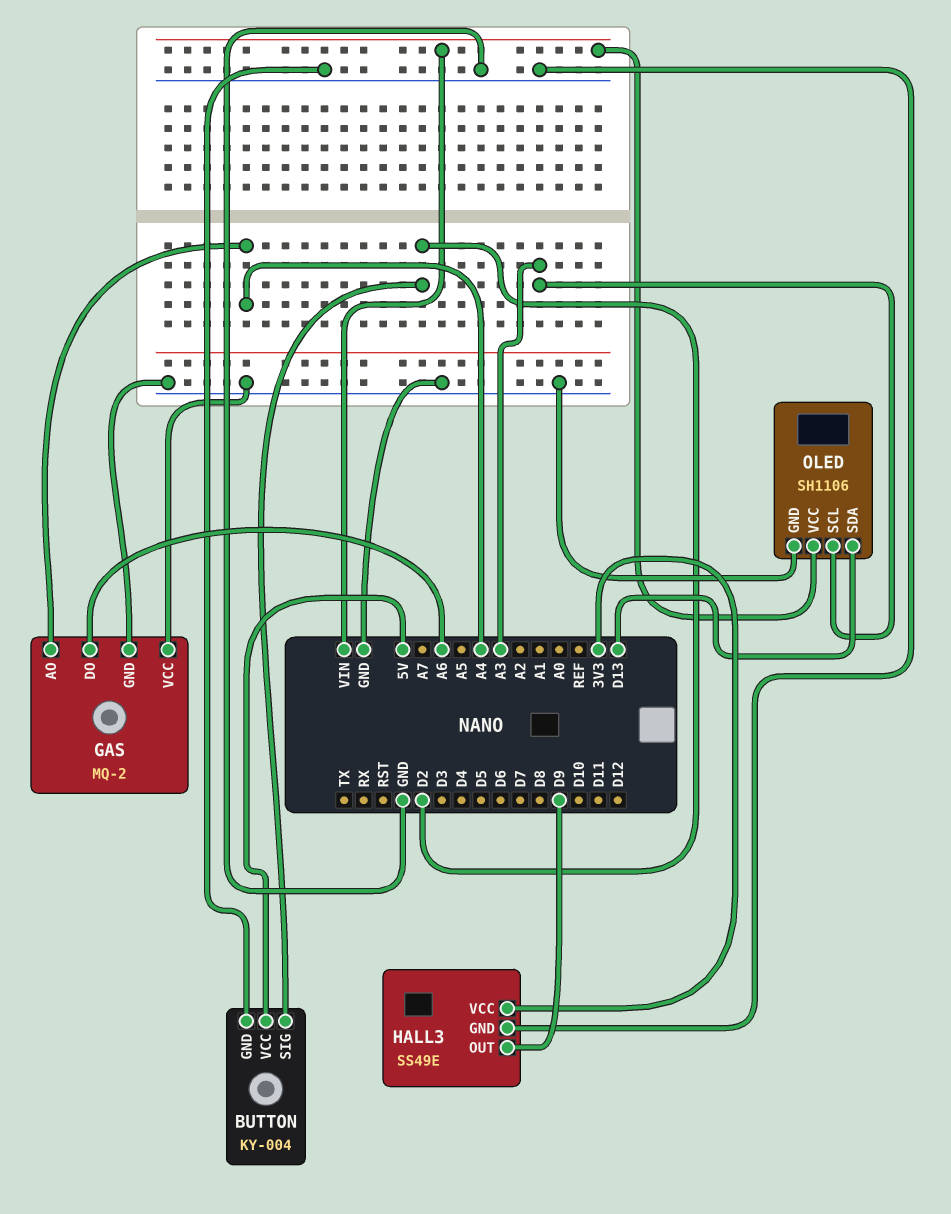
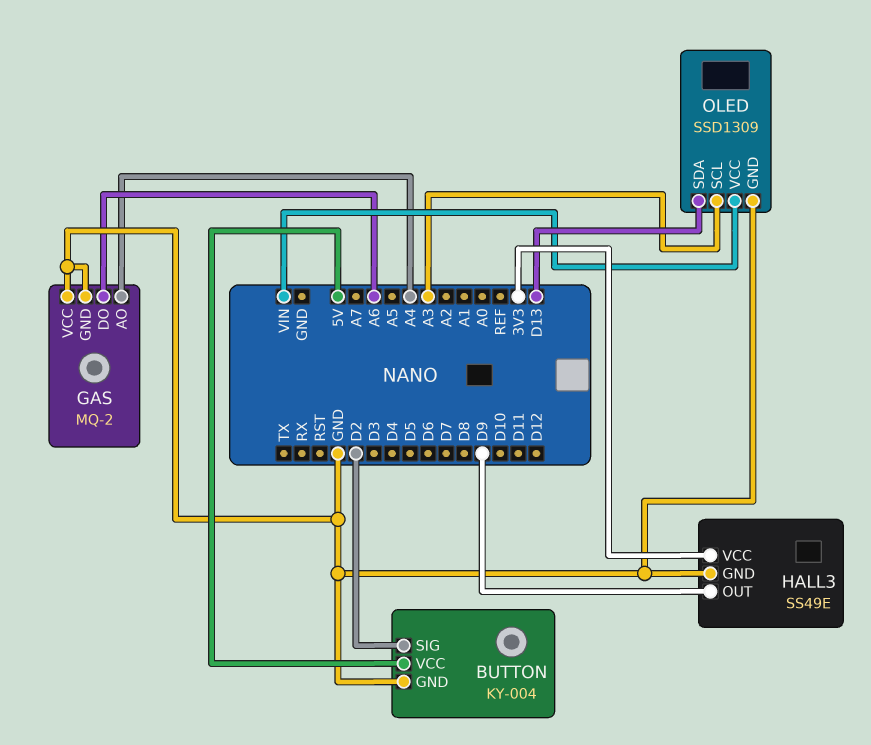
OLED: SH1106 -> SSD1309

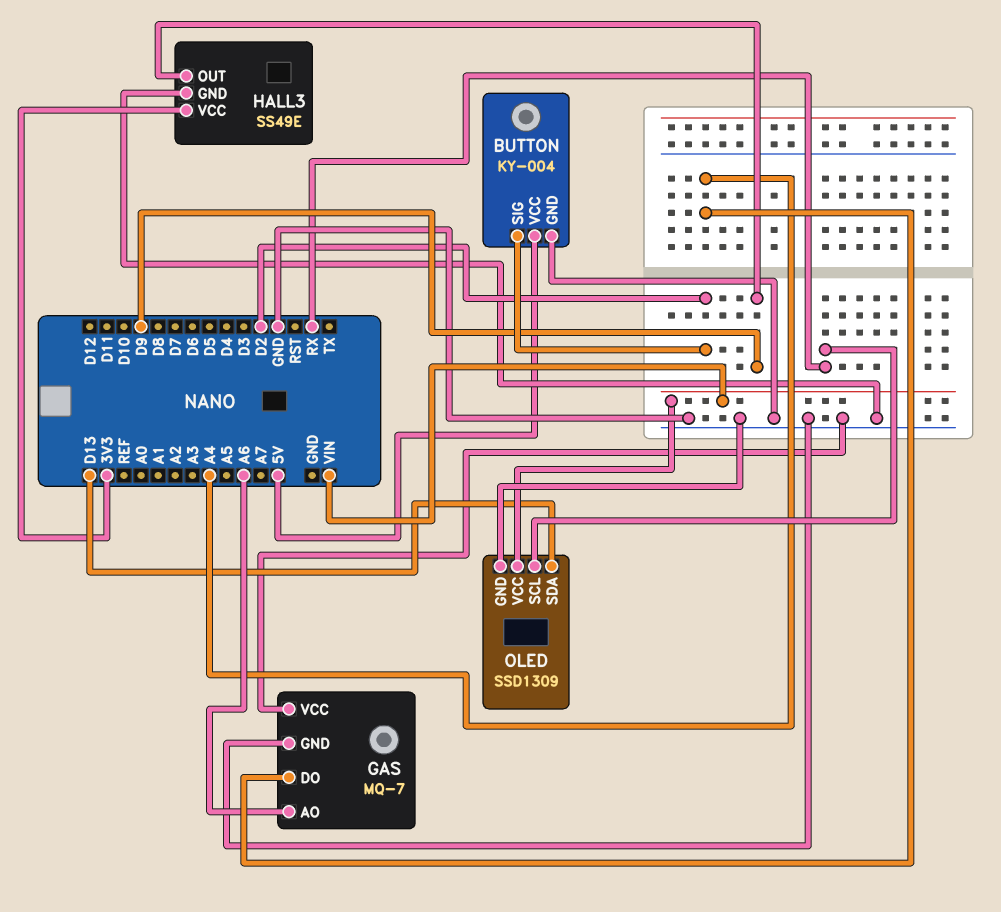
GAS: MQ-2 -> MQ-7
GAS pin AO: A4 -> A6
GAS pin DO: A6 -> A4
OLED pin SCL: A3 -> RX

